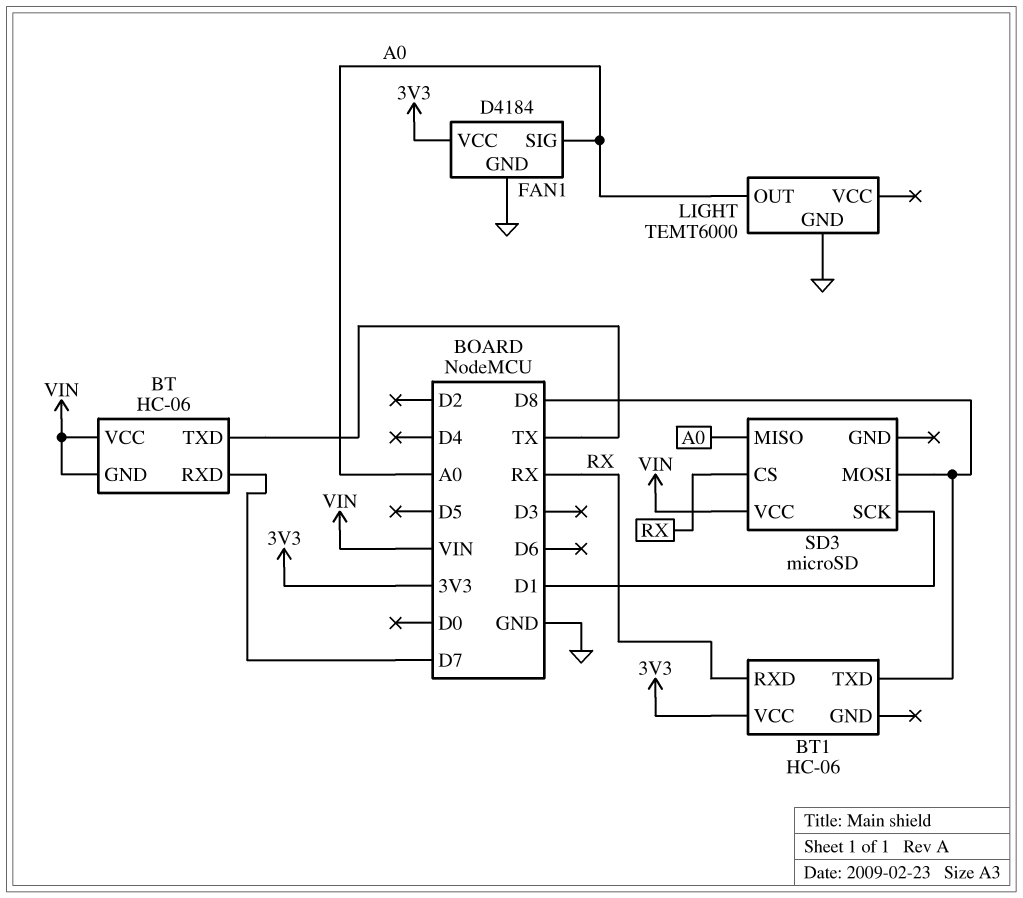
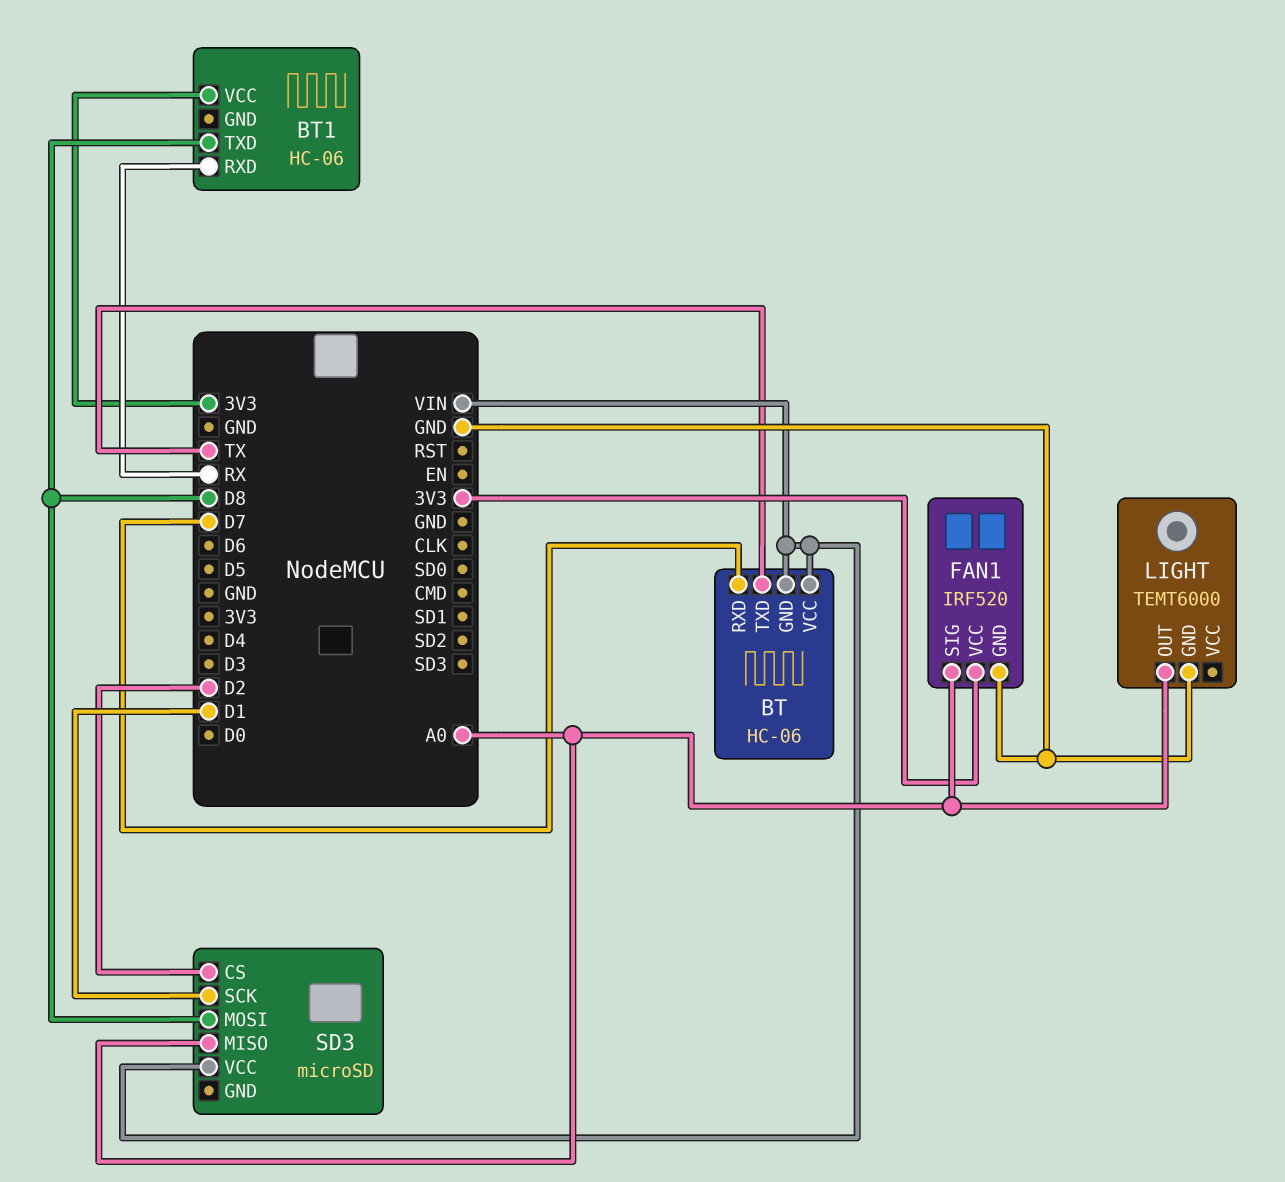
FAN1: D4184 -> IRF520
SD3 pin CS: RX -> D2

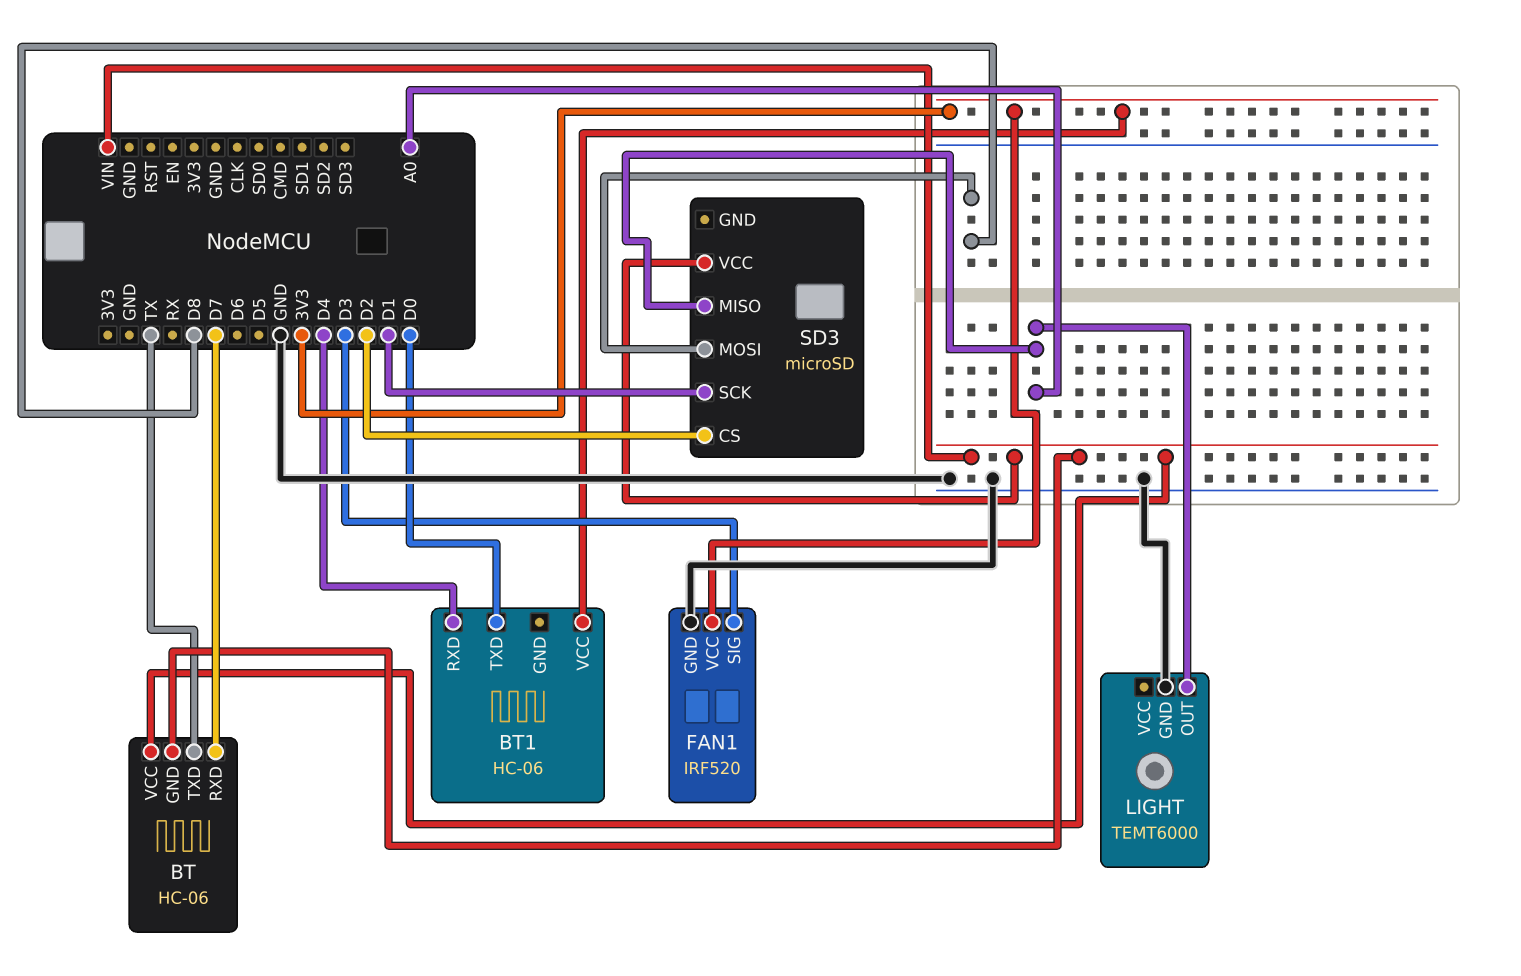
BT1 pin RXD: RX -> D4
BT1 pin TXD: D8 -> D0
FAN1 pin SIG: A0 -> D3

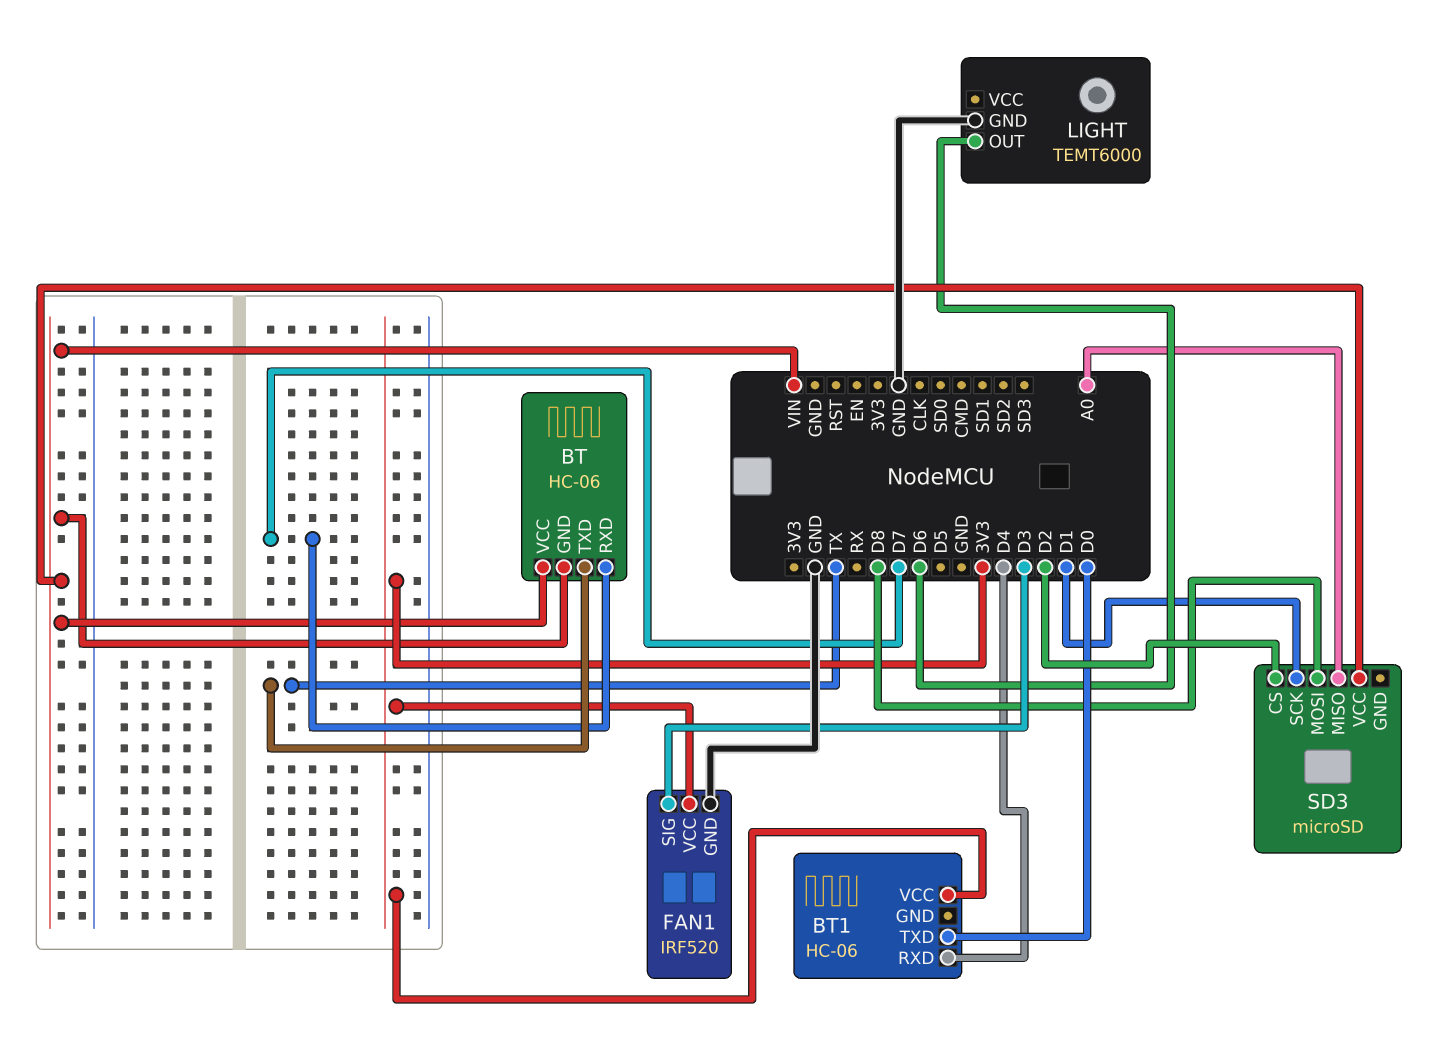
LIGHT pin OUT: A0 -> D6

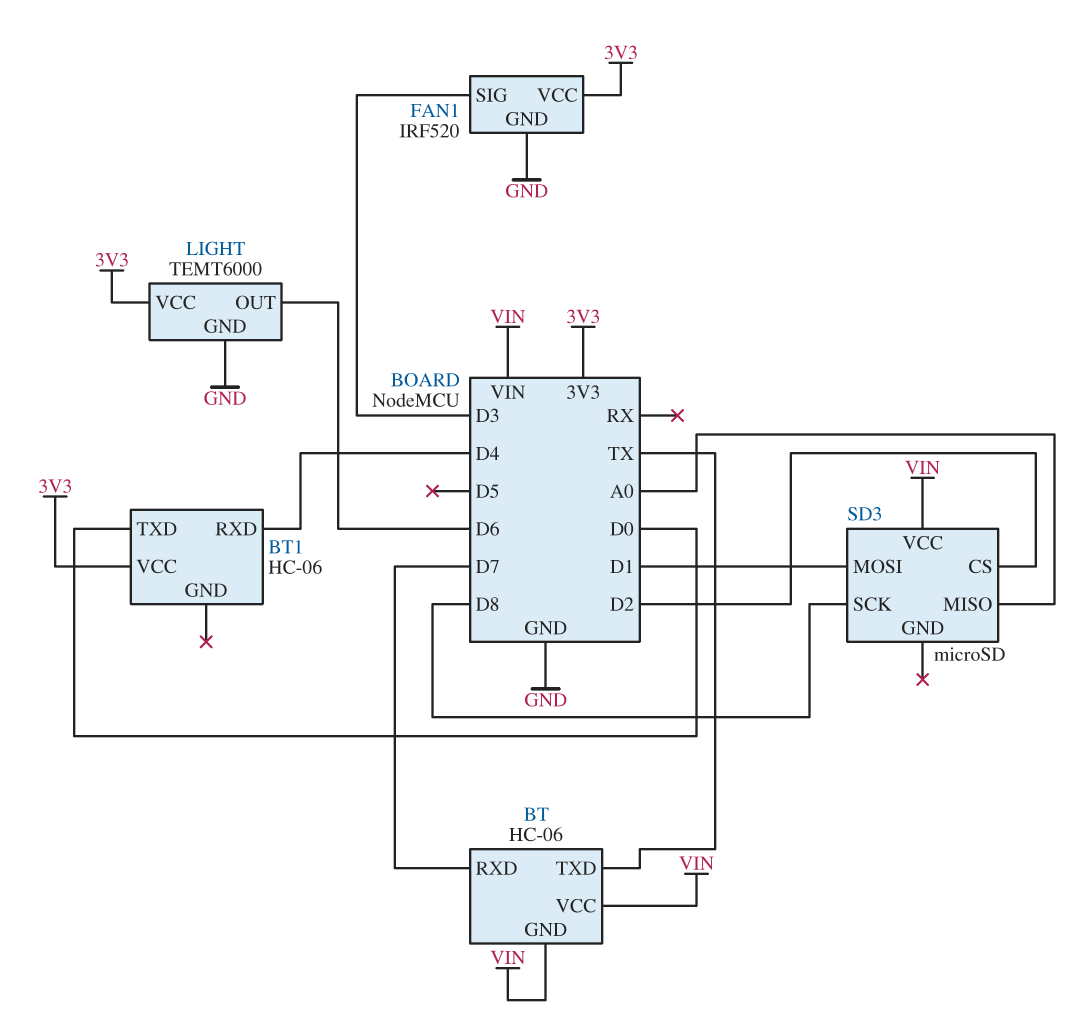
LIGHT pin VCC: none -> 3V3
SD3 pin MOSI: D8 -> D1
SD3 pin SCK: D1 -> D8

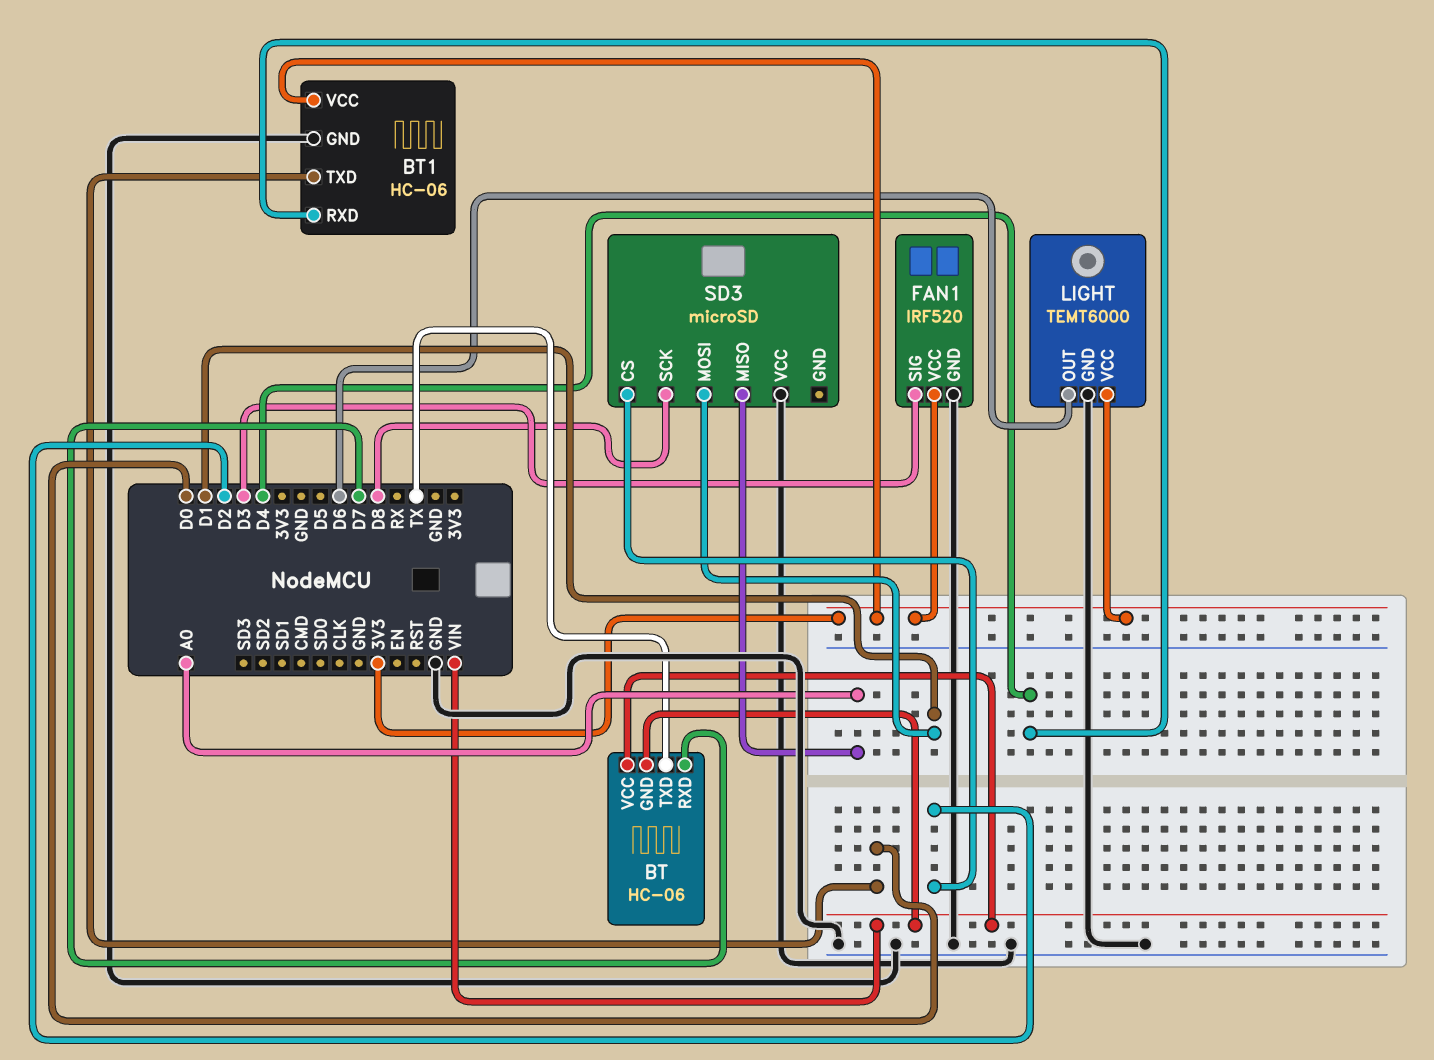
BT1 pin GND: none -> GND
SD3 pin VCC: VIN -> GND

